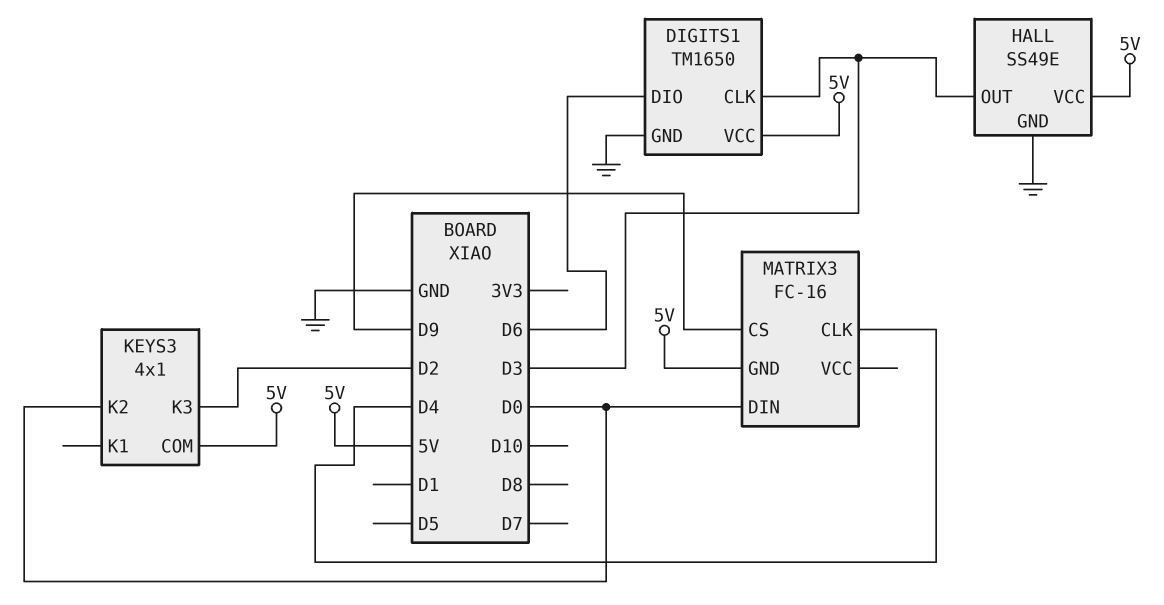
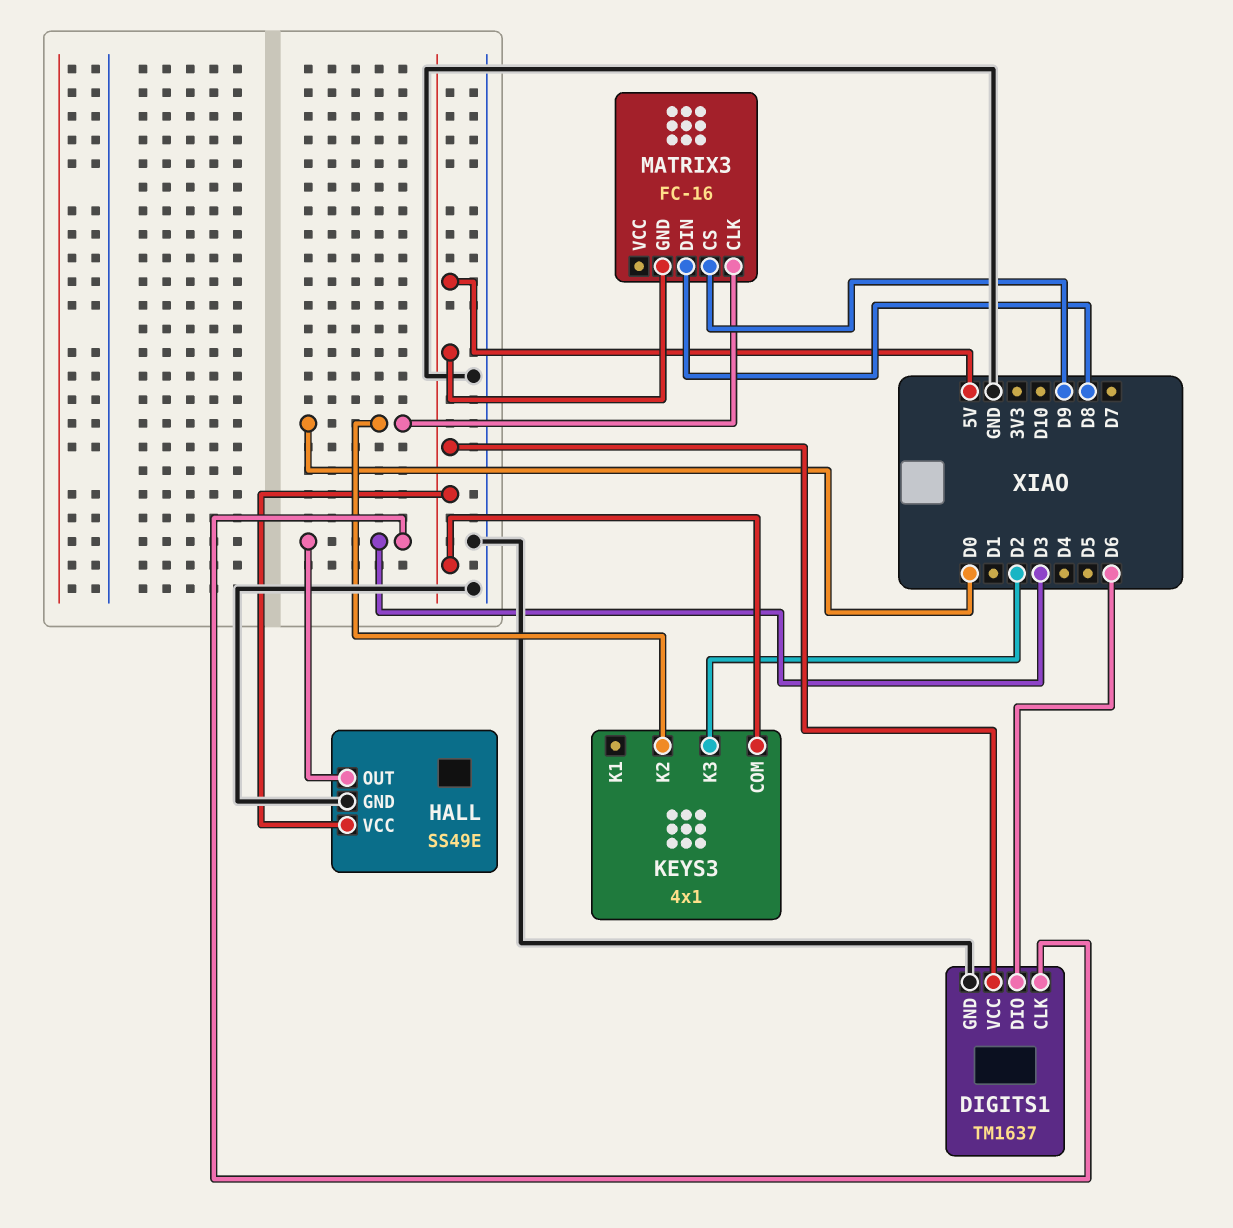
DIGITS1: TM1650 -> TM1637
MATRIX3 pin CLK: D4 -> D0
MATRIX3 pin DIN: D0 -> D8

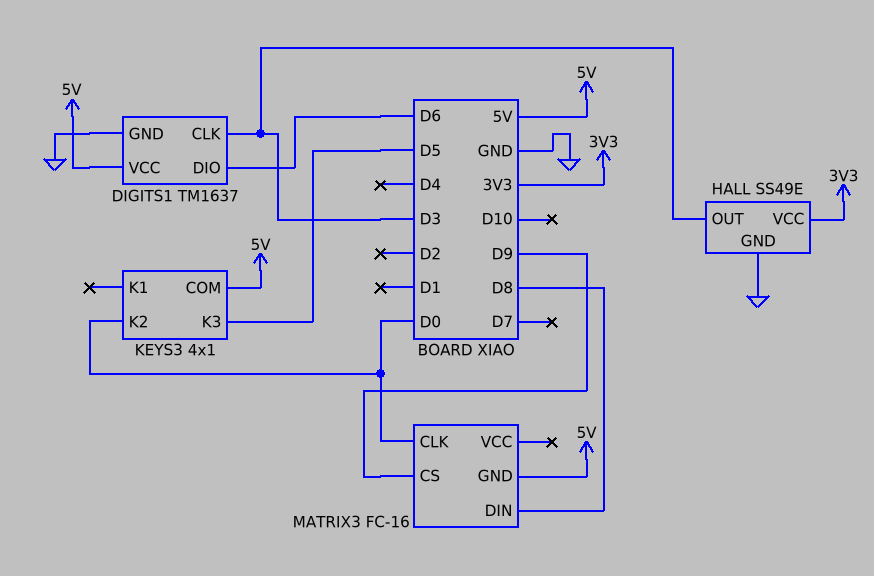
HALL pin VCC: 5V -> 3V3
KEYS3 pin K3: D2 -> D5

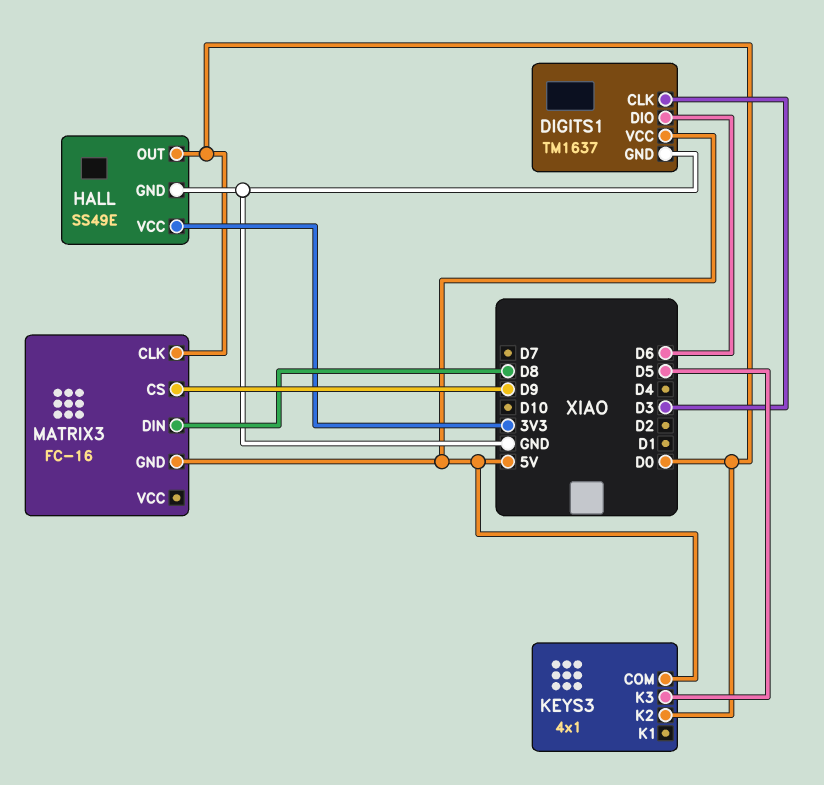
HALL pin OUT: D3 -> D0

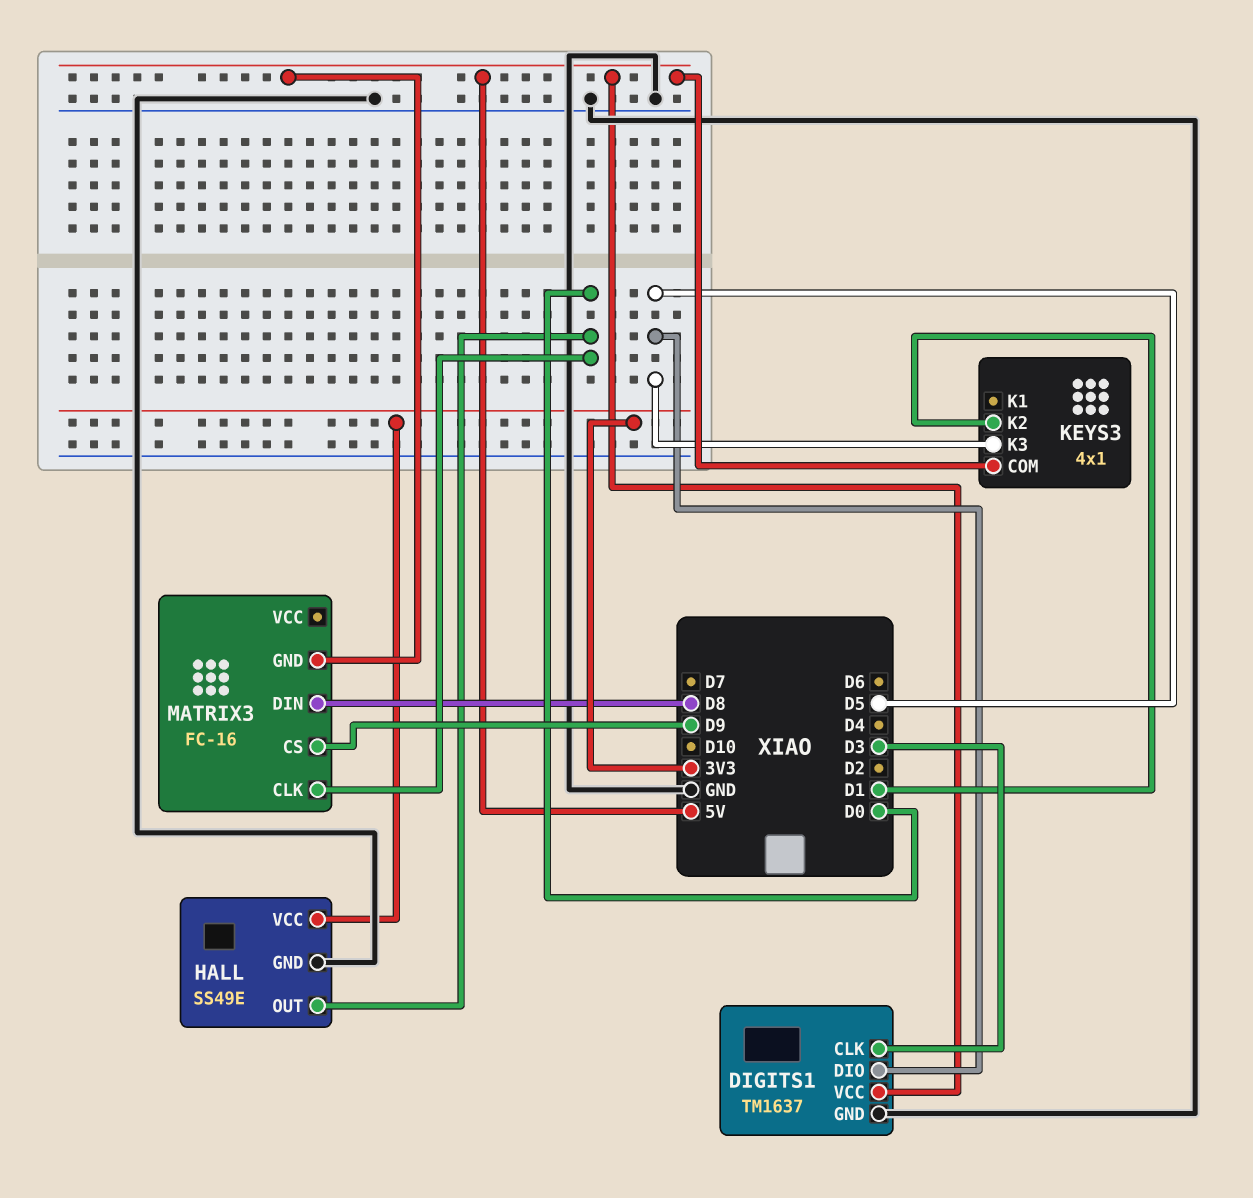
DIGITS1 pin DIO: D6 -> D5
KEYS3 pin K2: D0 -> D1

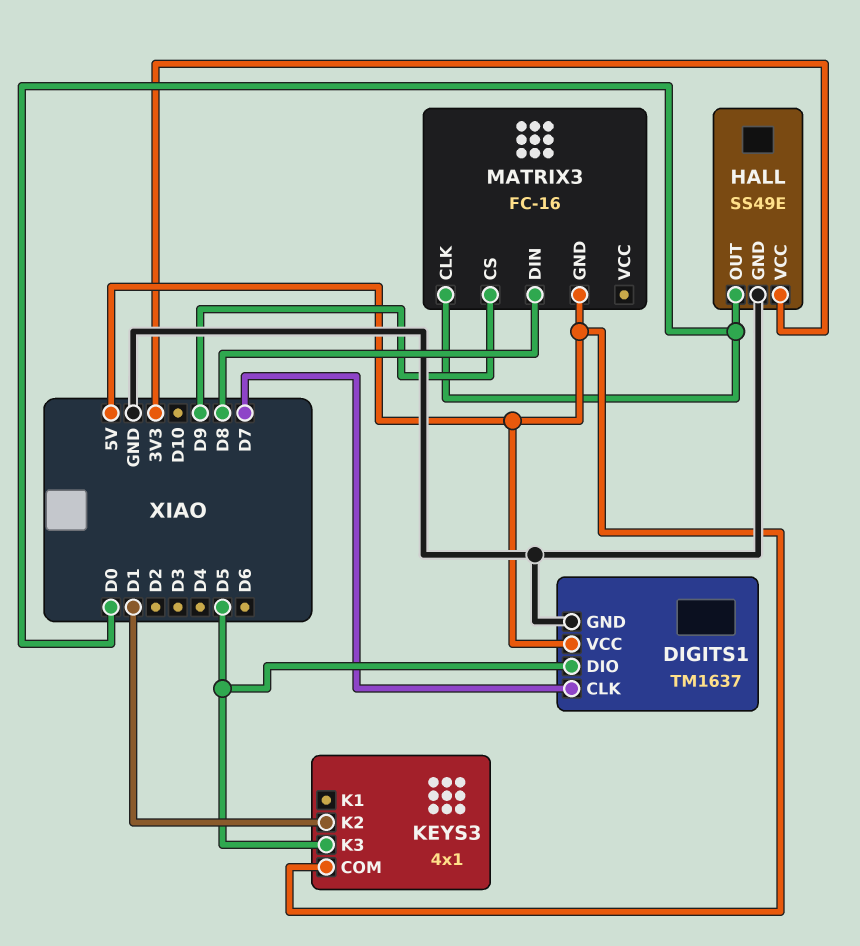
DIGITS1 pin CLK: D3 -> D7

